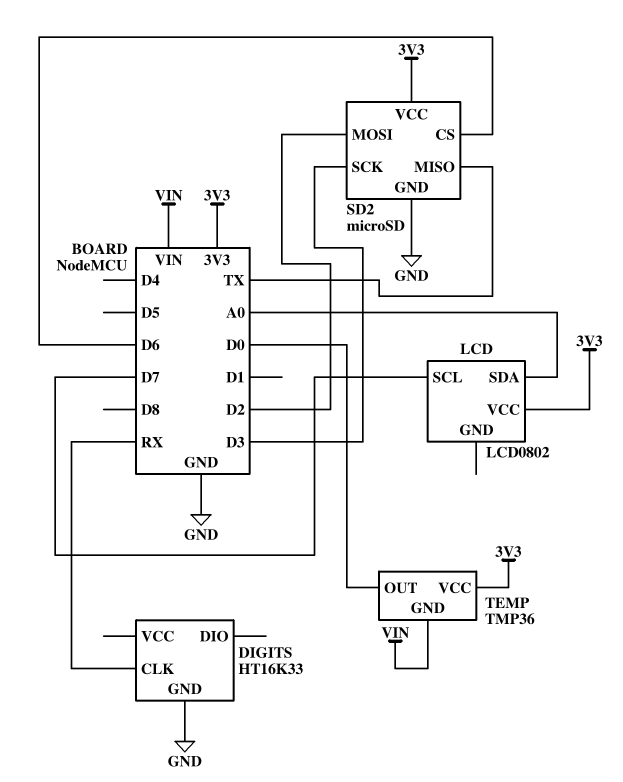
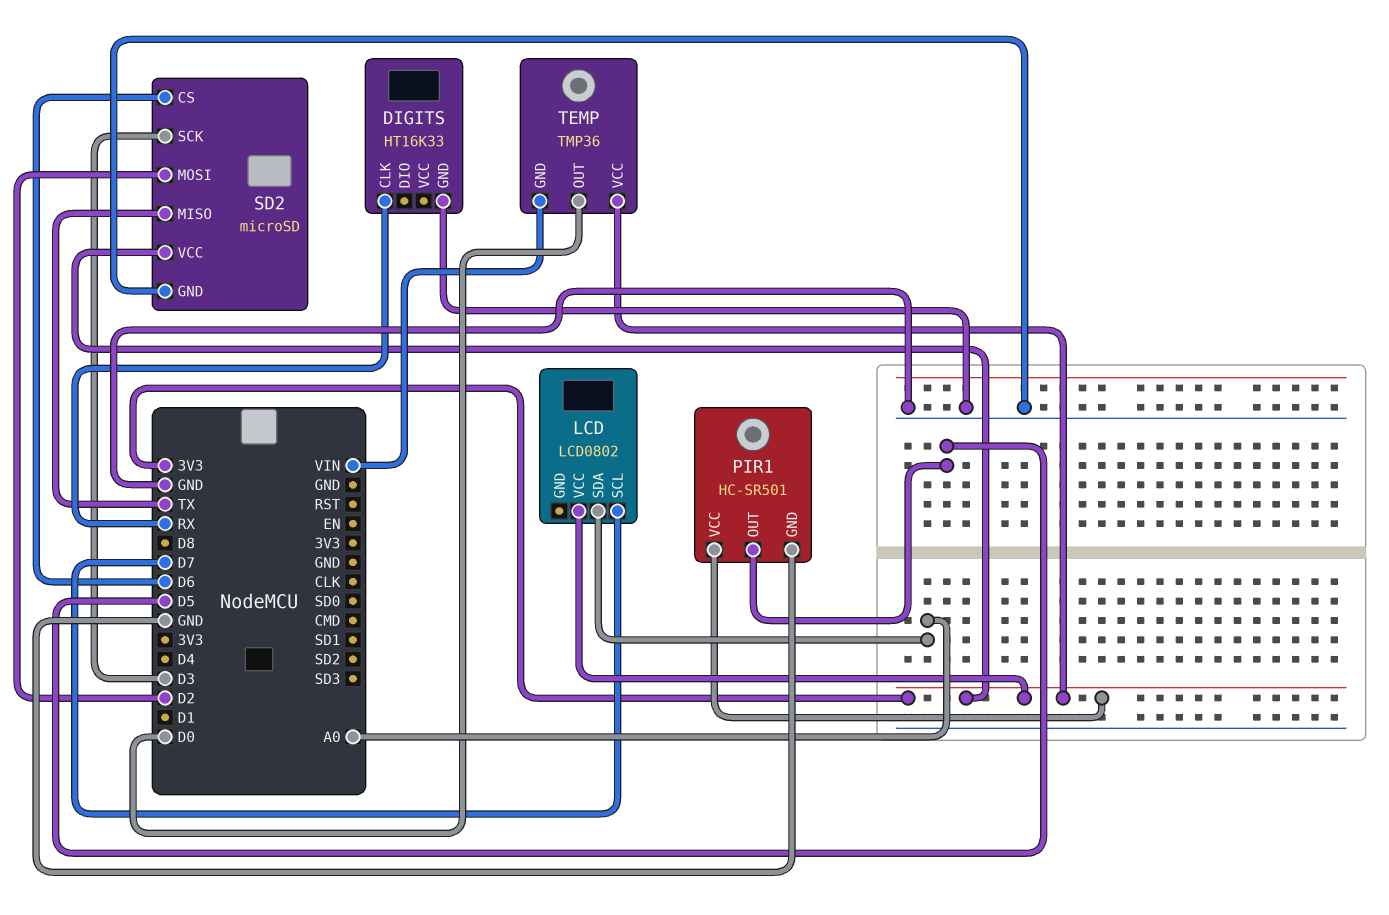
PIR1: none -> HC-SR501
PIR1 pin GND: none -> GND
PIR1 pin OUT: none -> D5
PIR1 pin VCC: none -> 3V3

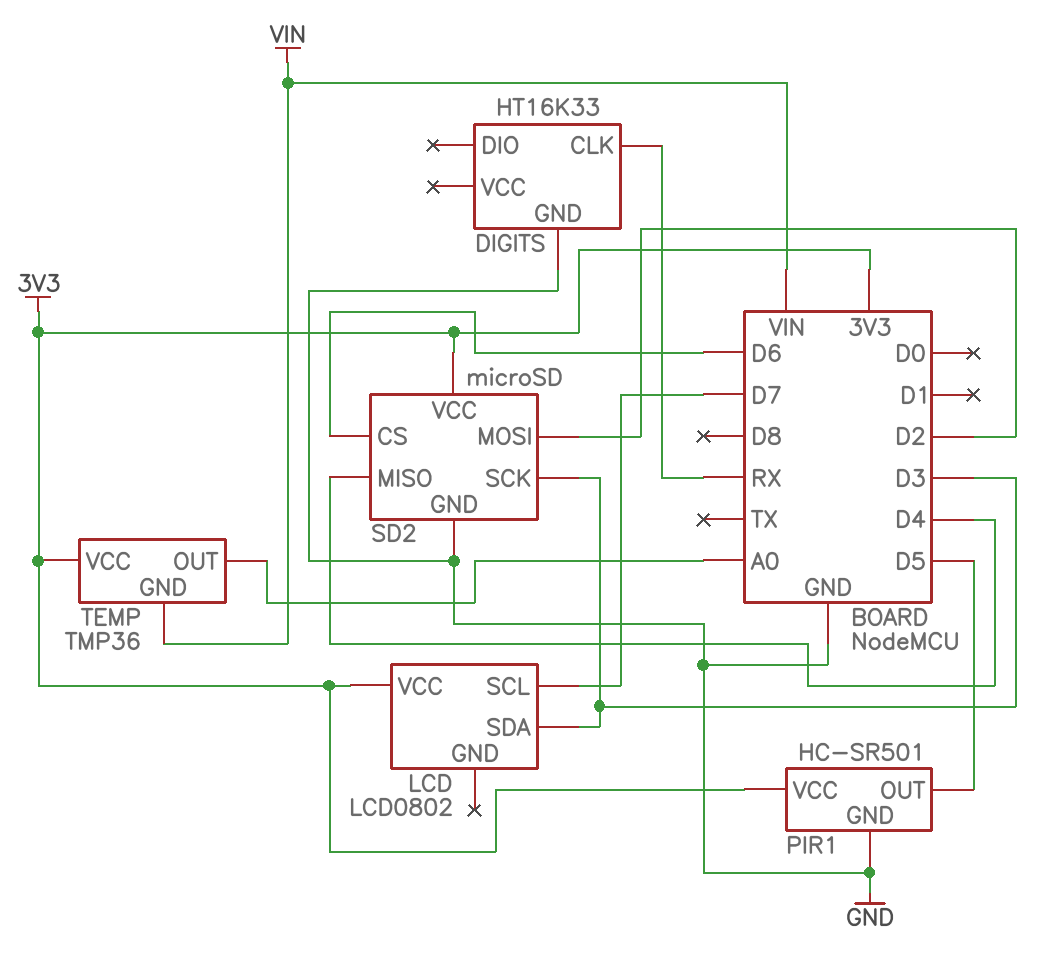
LCD pin SDA: A0 -> D3
SD2 pin MISO: TX -> D4
TEMP pin OUT: D0 -> A0

